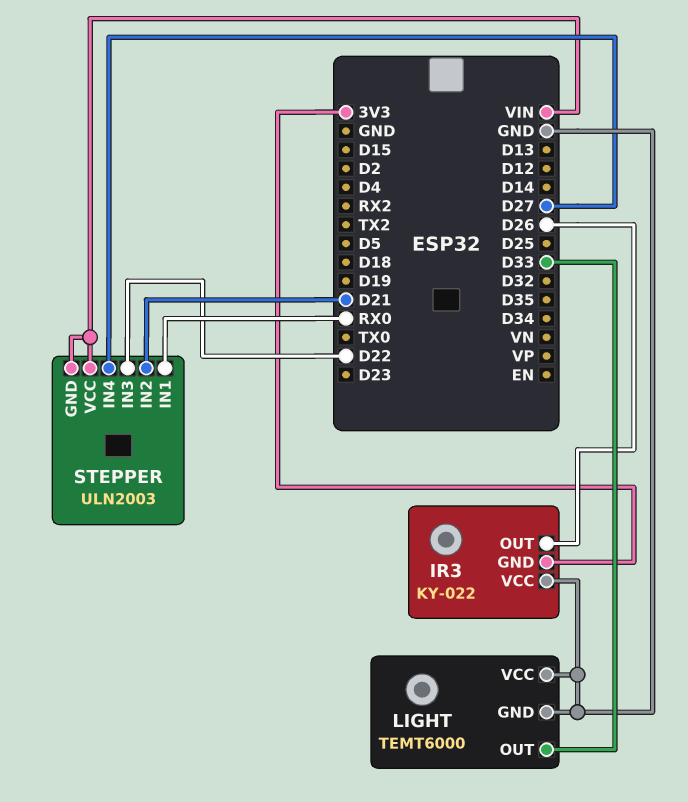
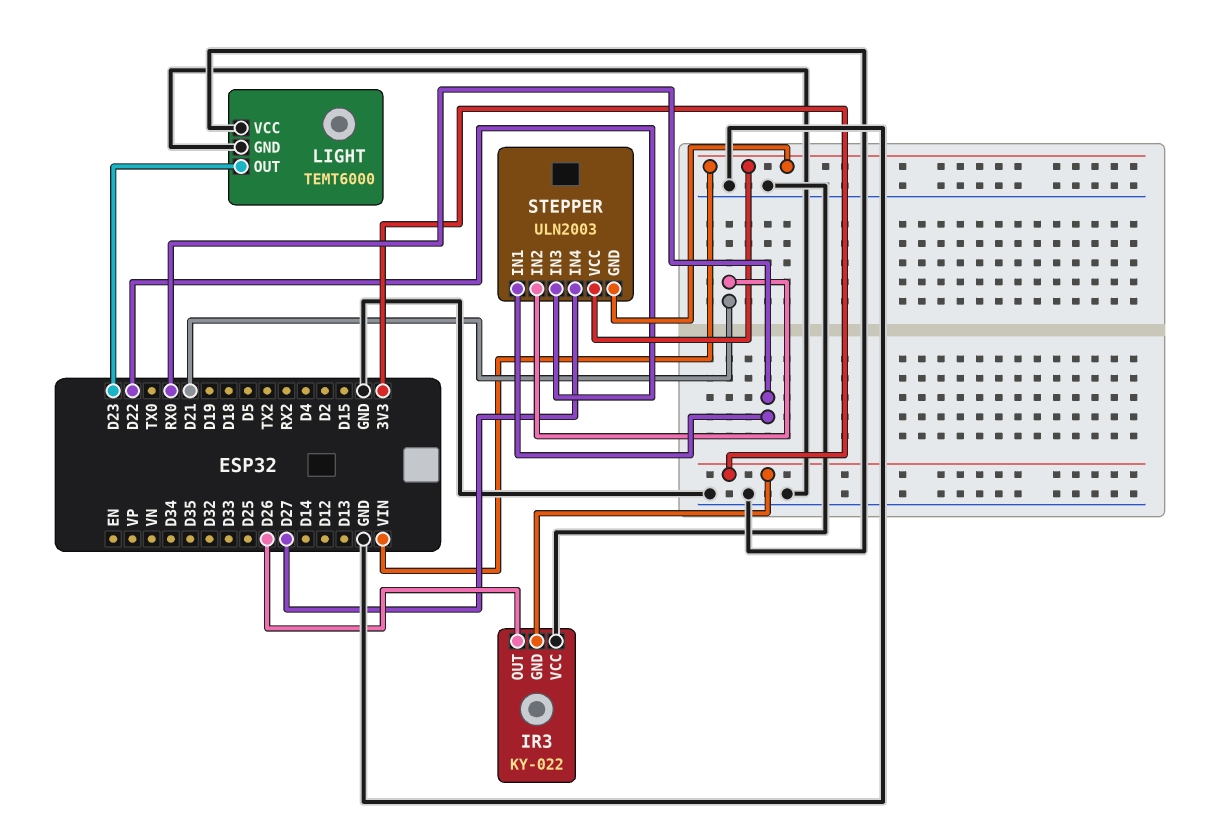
LIGHT pin OUT: D33 -> D23

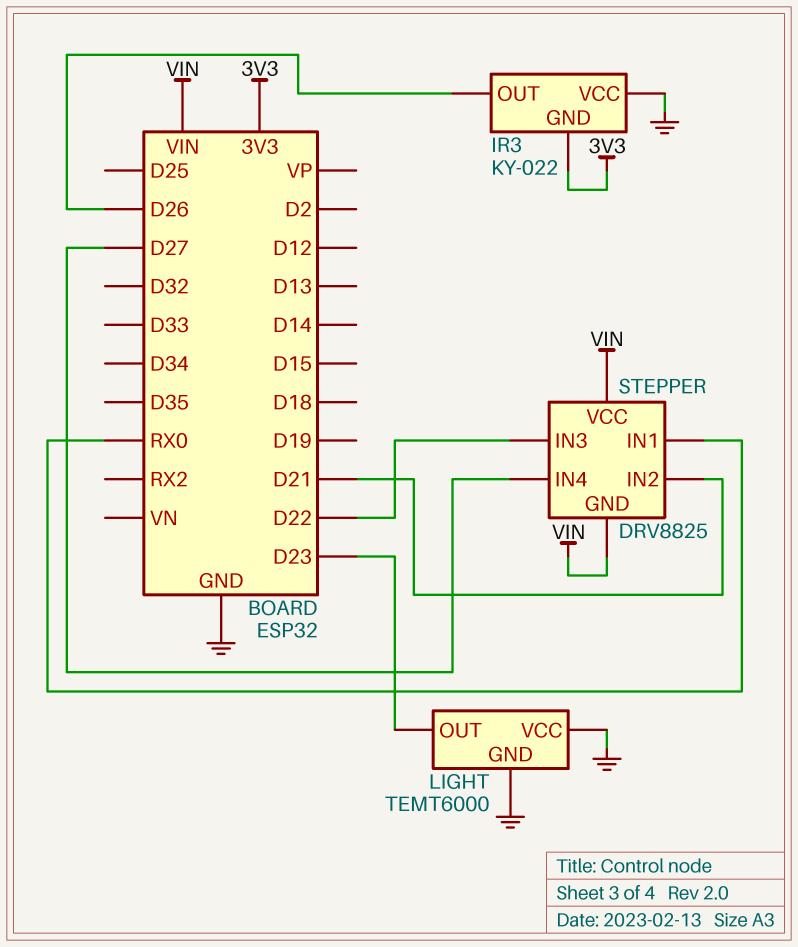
STEPPER: ULN2003 -> DRV8825

